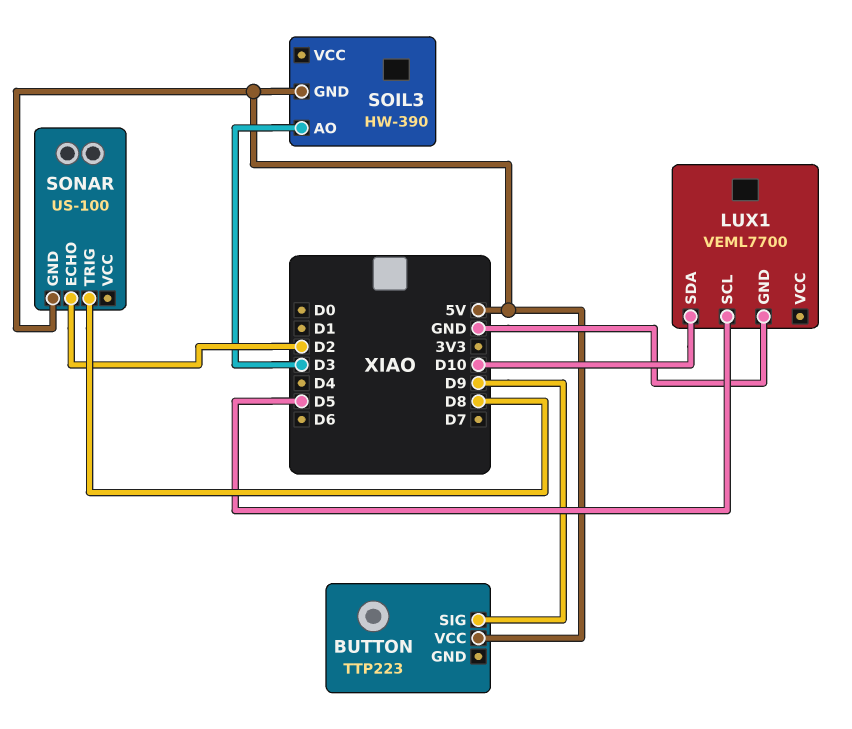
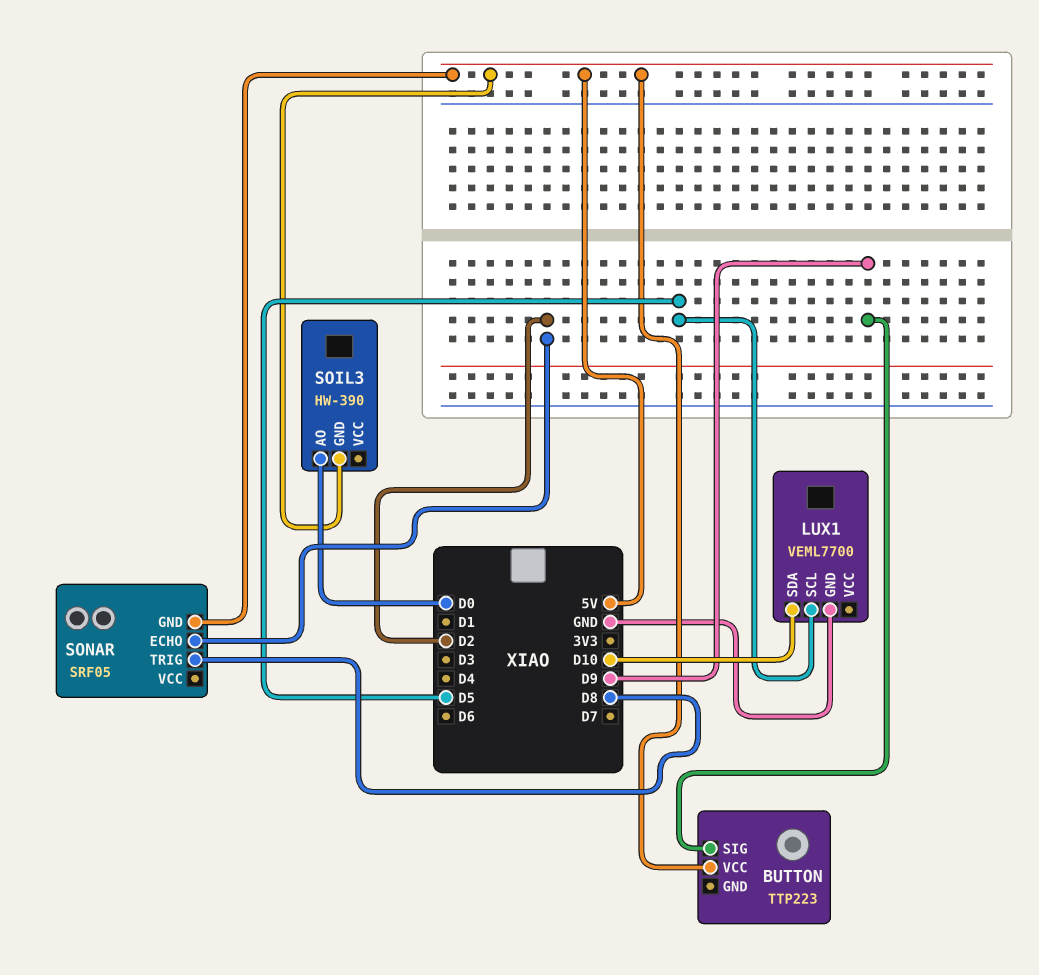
SOIL3 pin AO: D3 -> D0
SONAR: US-100 -> SRF05

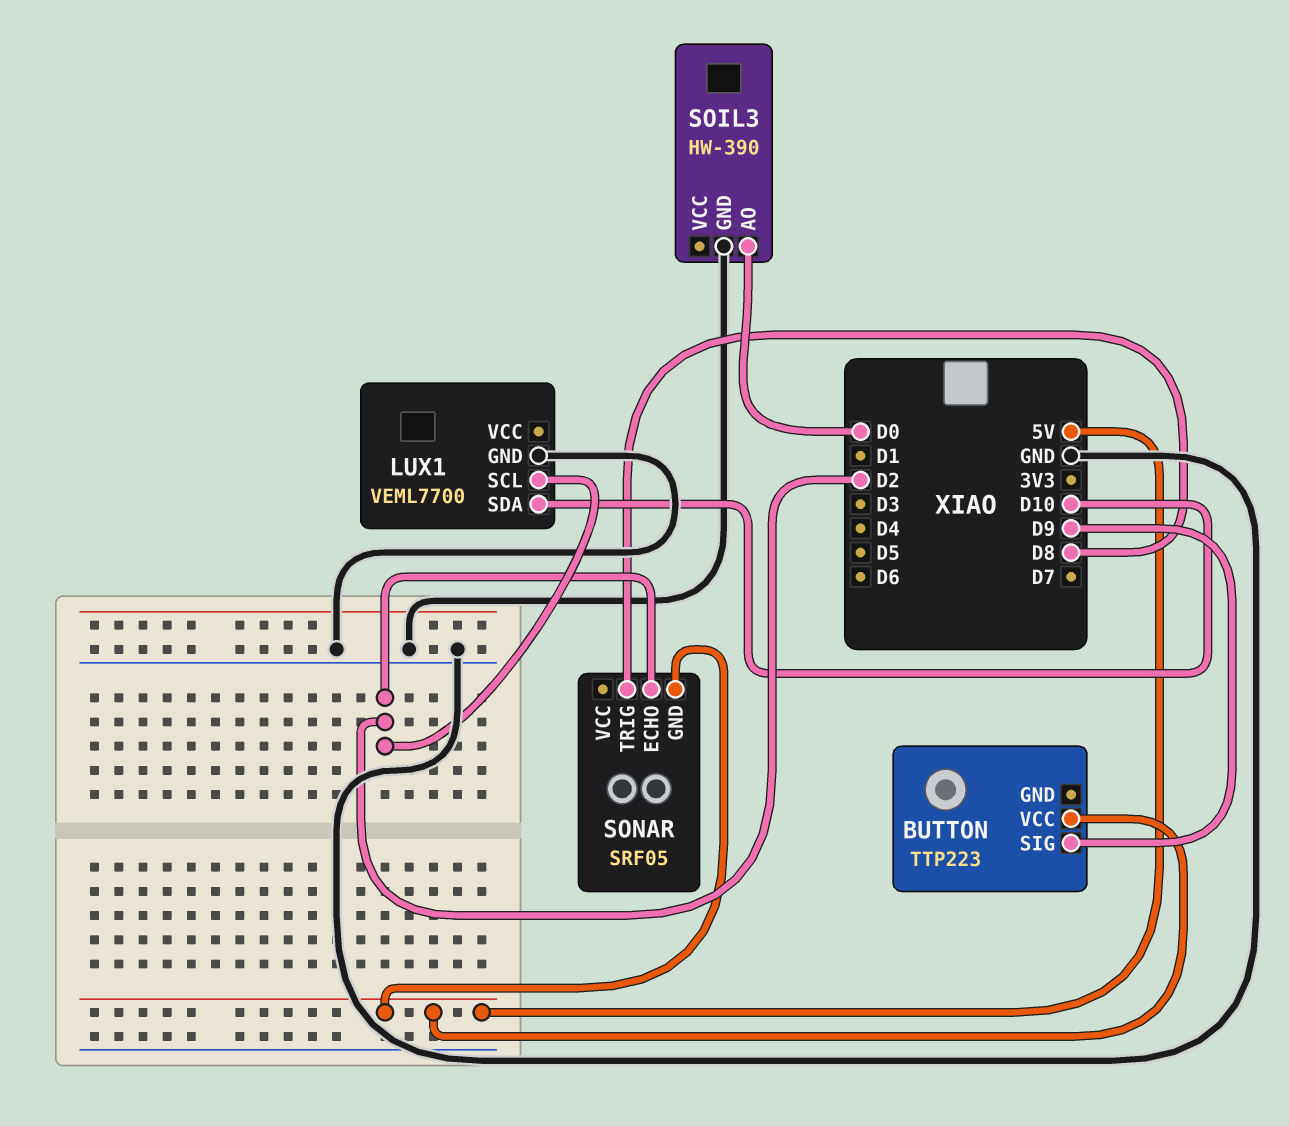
LUX1 pin SCL: D5 -> D2
SOIL3 pin GND: 5V -> GND

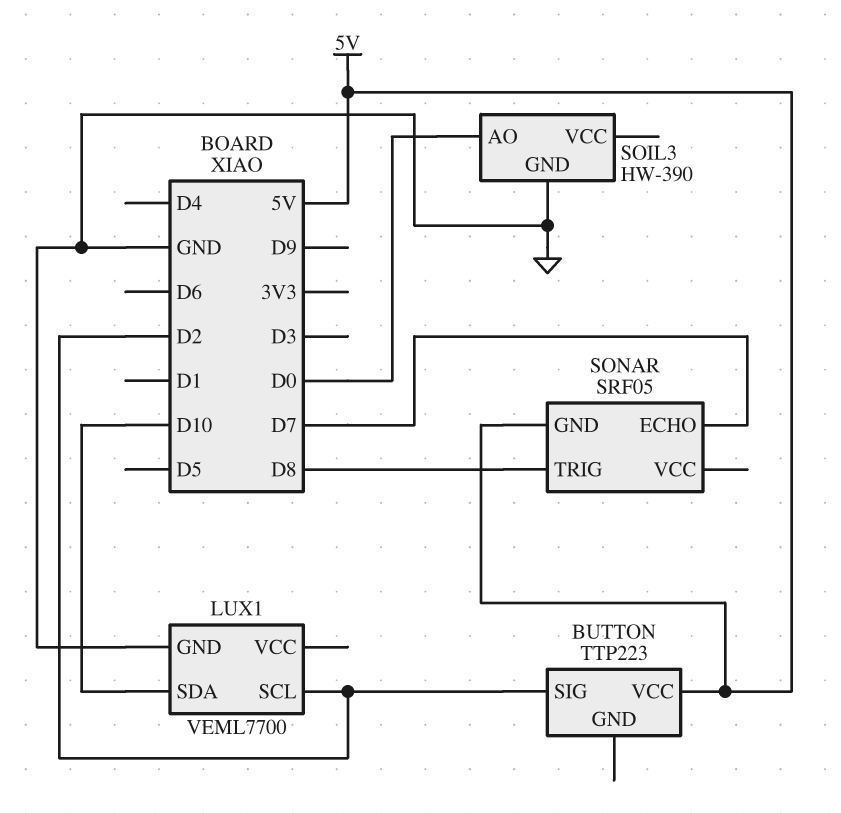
BUTTON pin SIG: D9 -> D2
SONAR pin ECHO: D2 -> D7

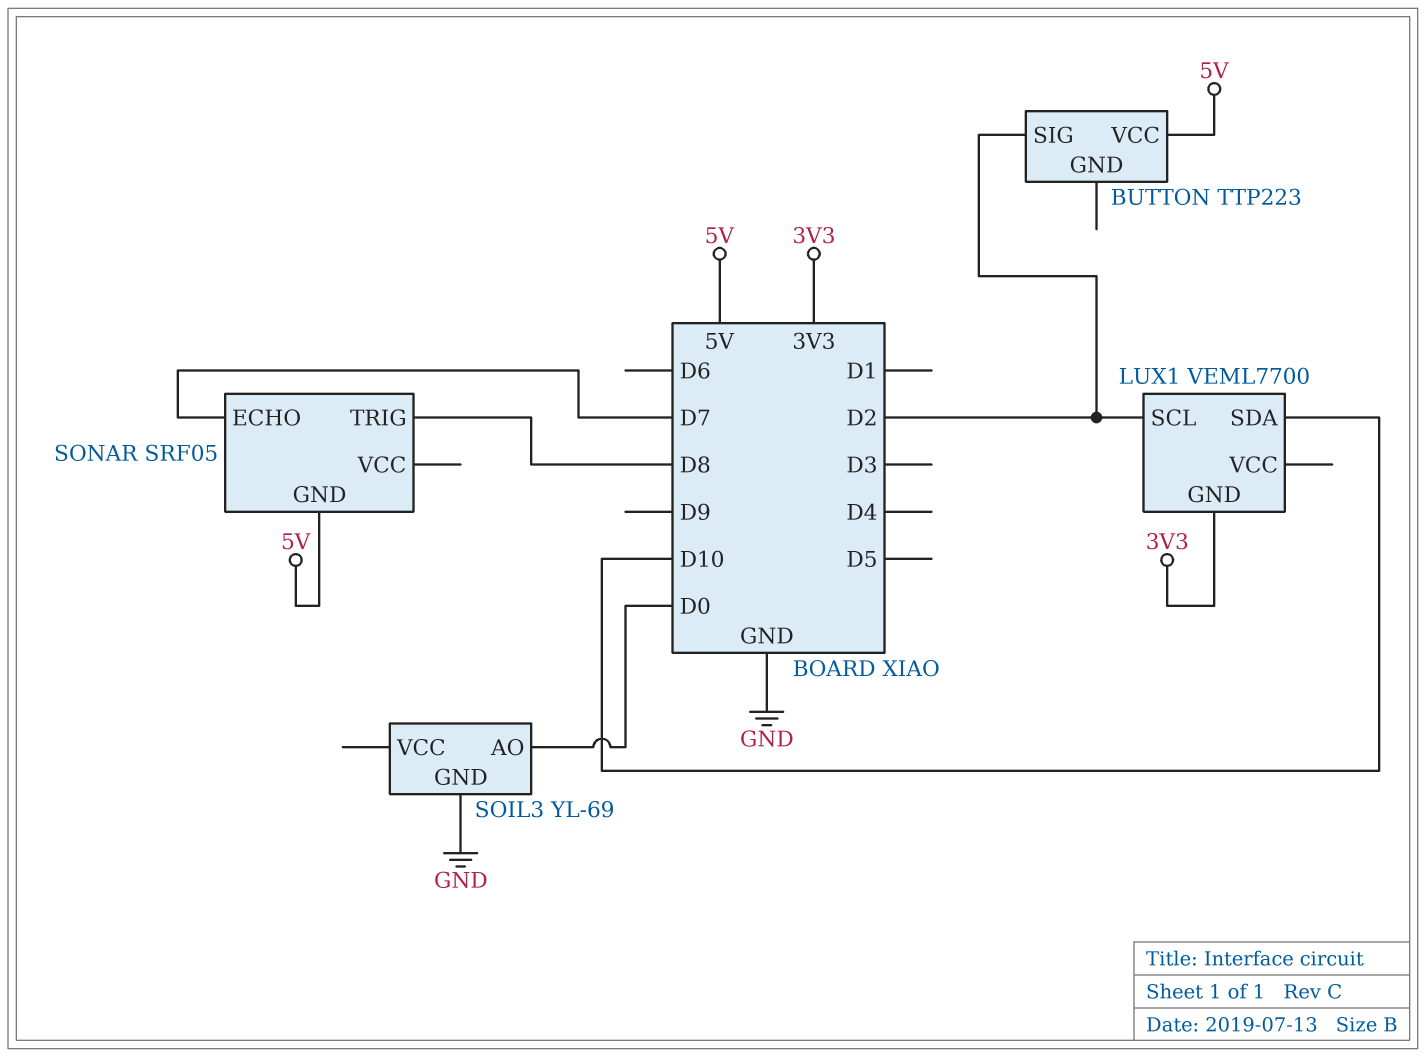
LUX1 pin GND: GND -> 3V3
SOIL3: HW-390 -> YL-69

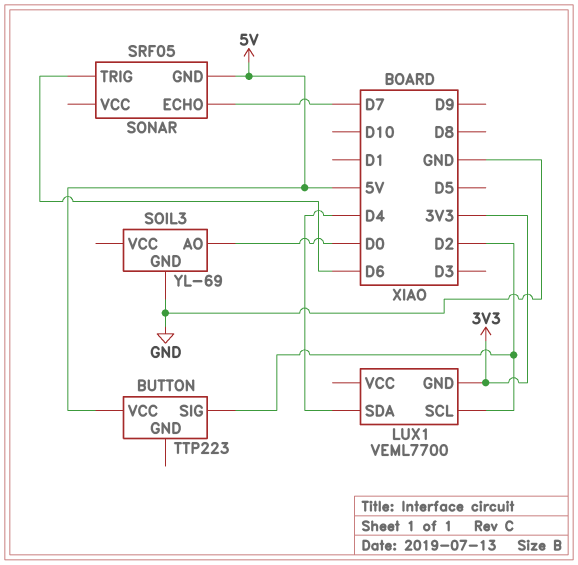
LUX1 pin SDA: D10 -> D4
SONAR pin TRIG: D8 -> D6

